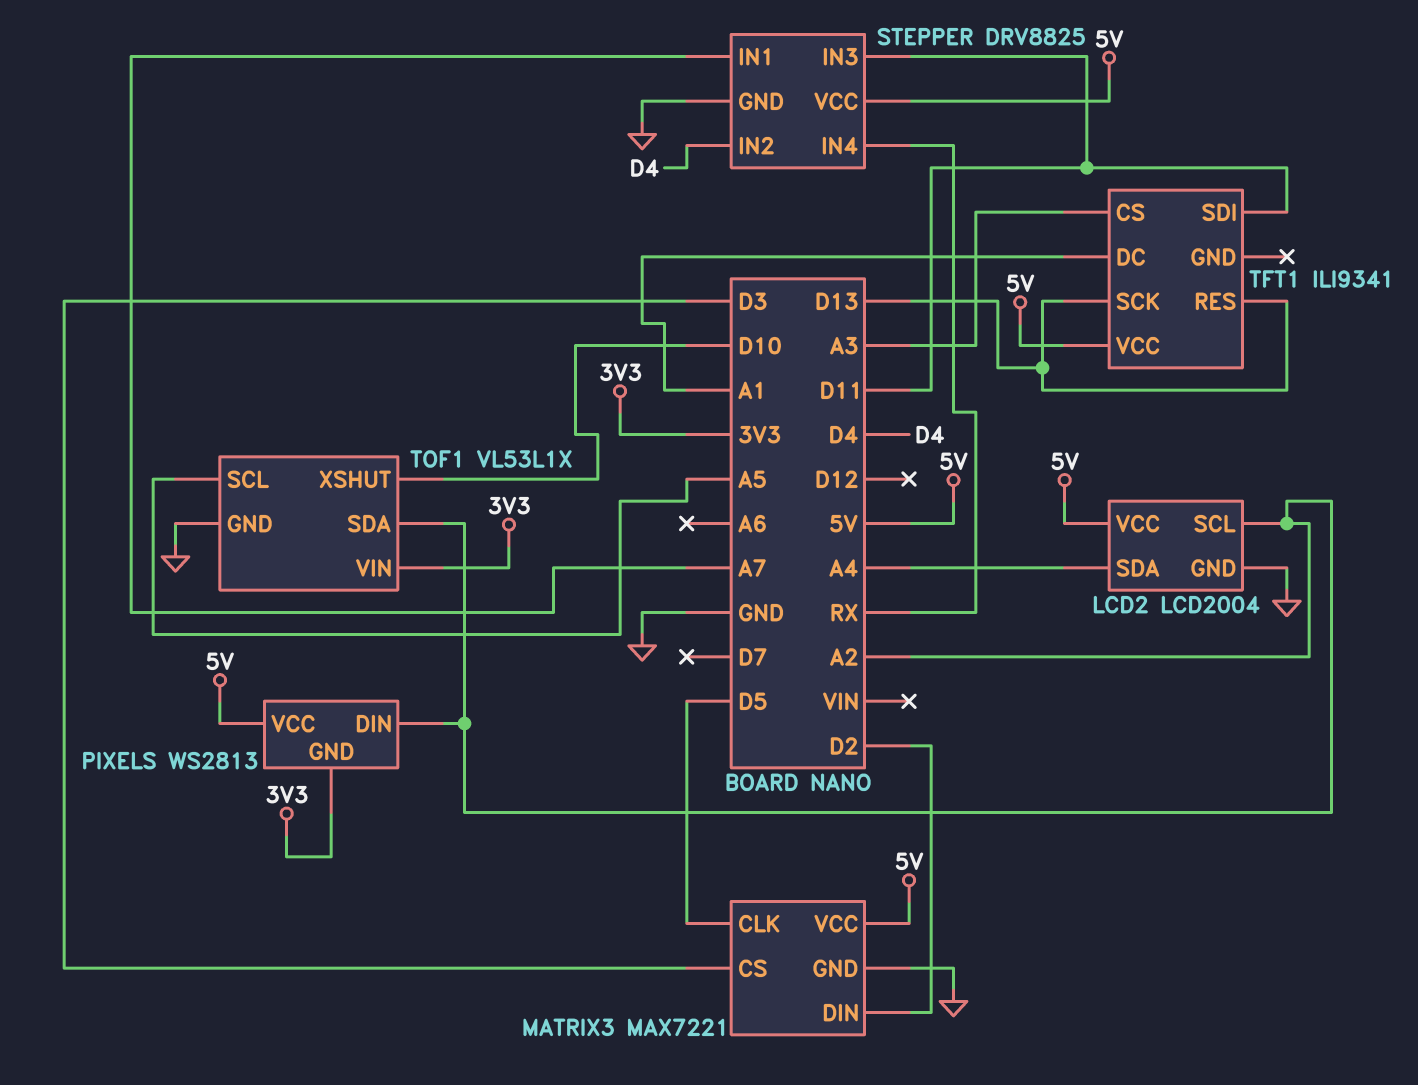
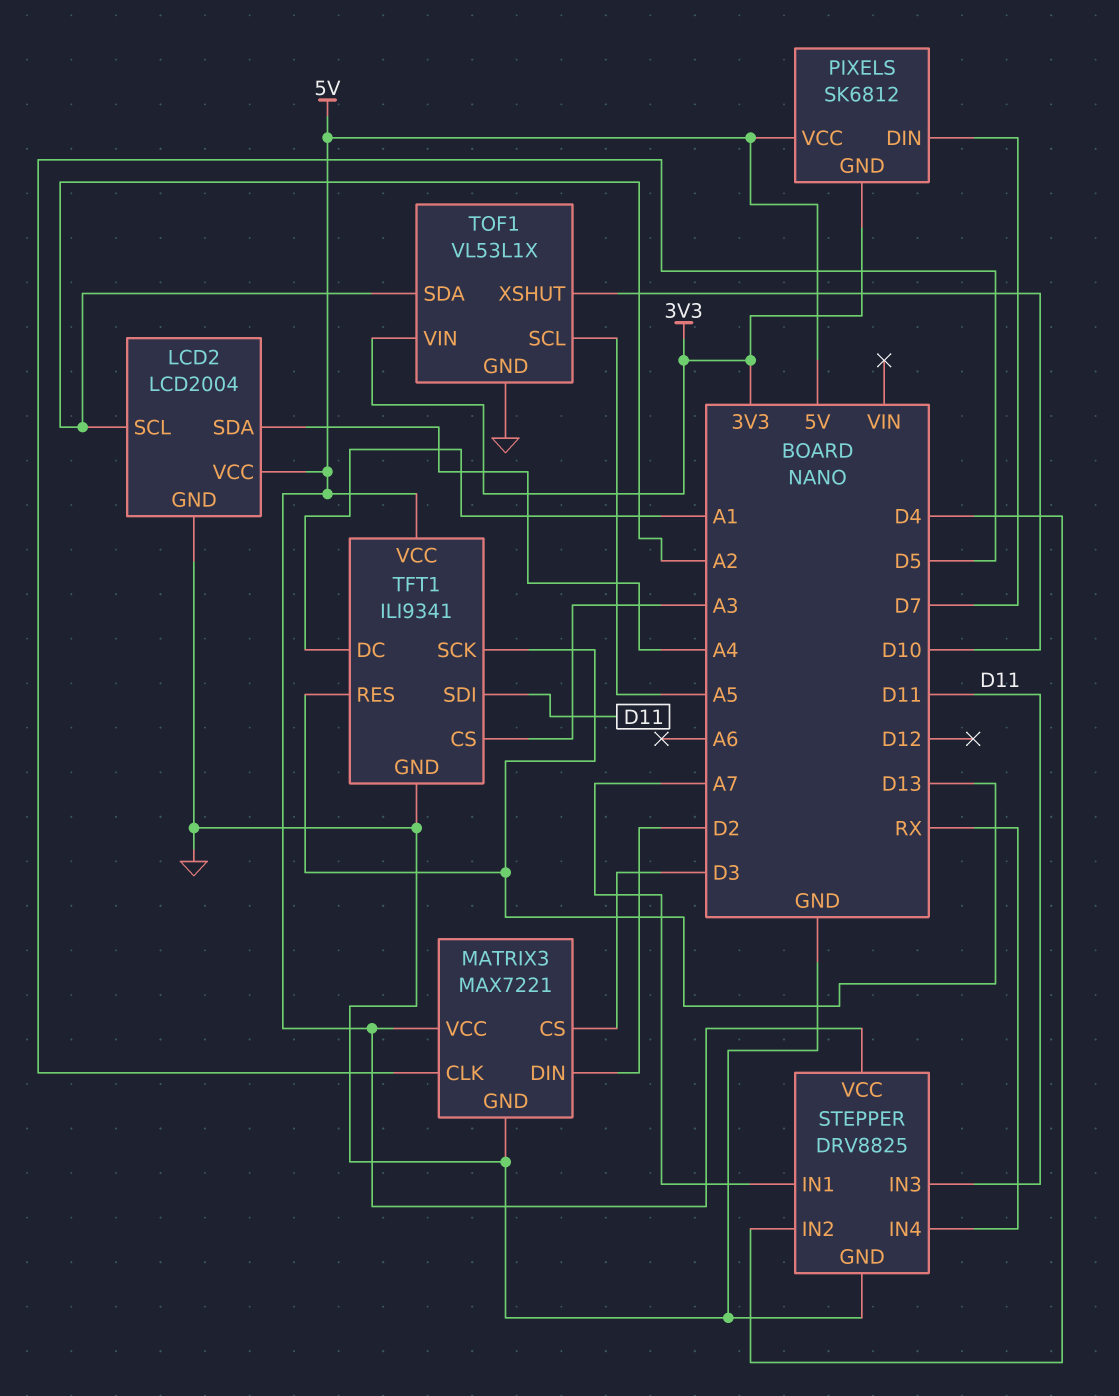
PIXELS: WS2813 -> SK6812
PIXELS pin DIN: A2 -> D7
TFT1 pin GND: none -> GND

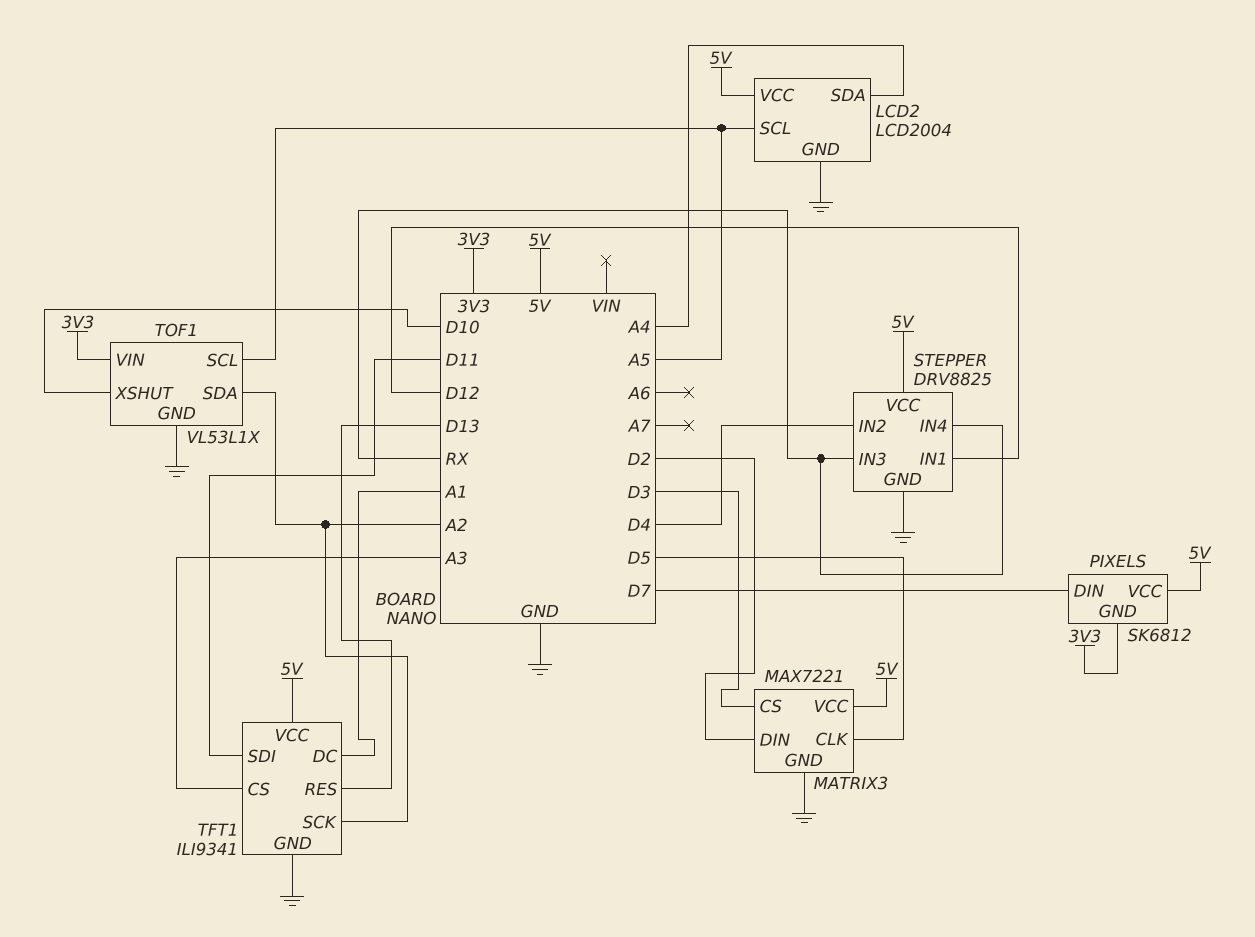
LCD2 pin SCL: A2 -> A5
STEPPER pin IN1: A7 -> D12
STEPPER pin IN3: D11 -> RX
TFT1 pin SCK: D13 -> A2

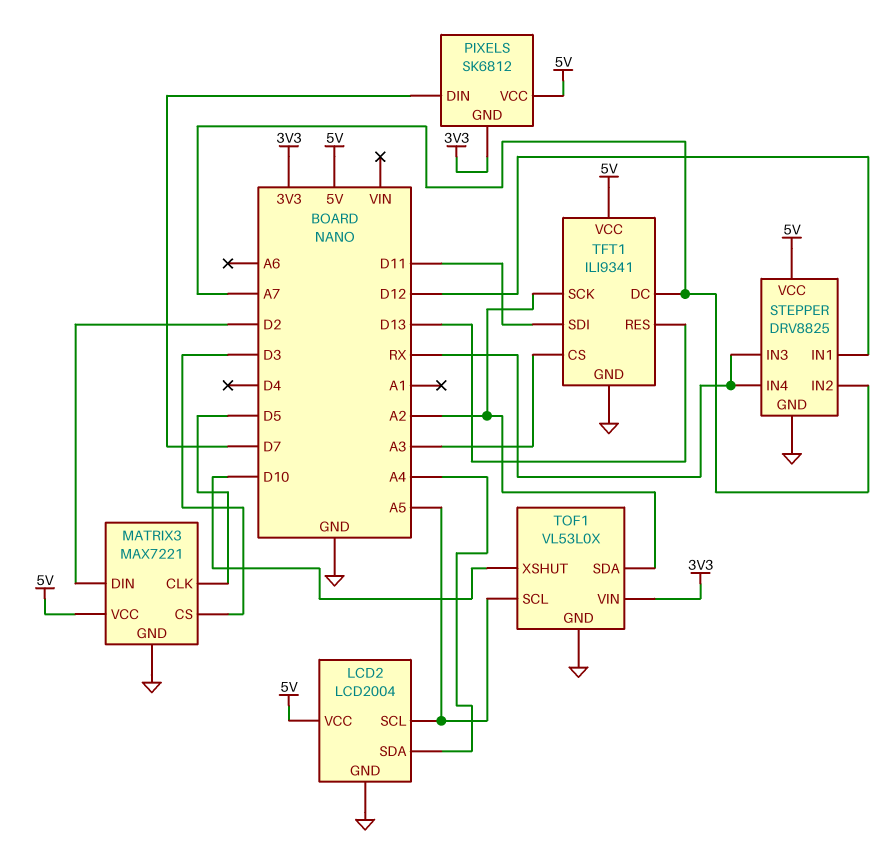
STEPPER pin IN2: D4 -> A7
TFT1 pin DC: A1 -> A7
TOF1: VL53L1X -> VL53L0X

